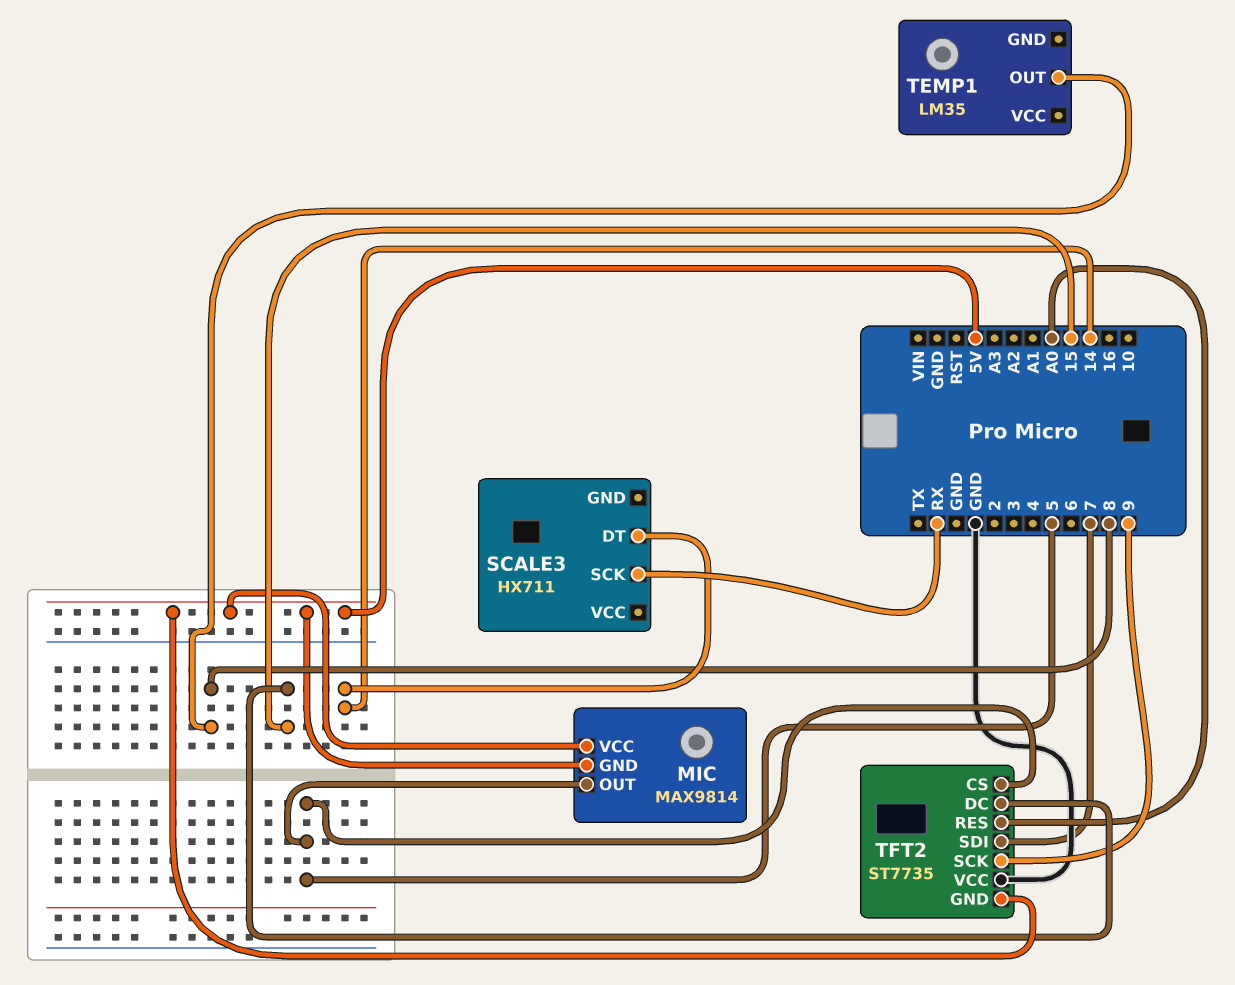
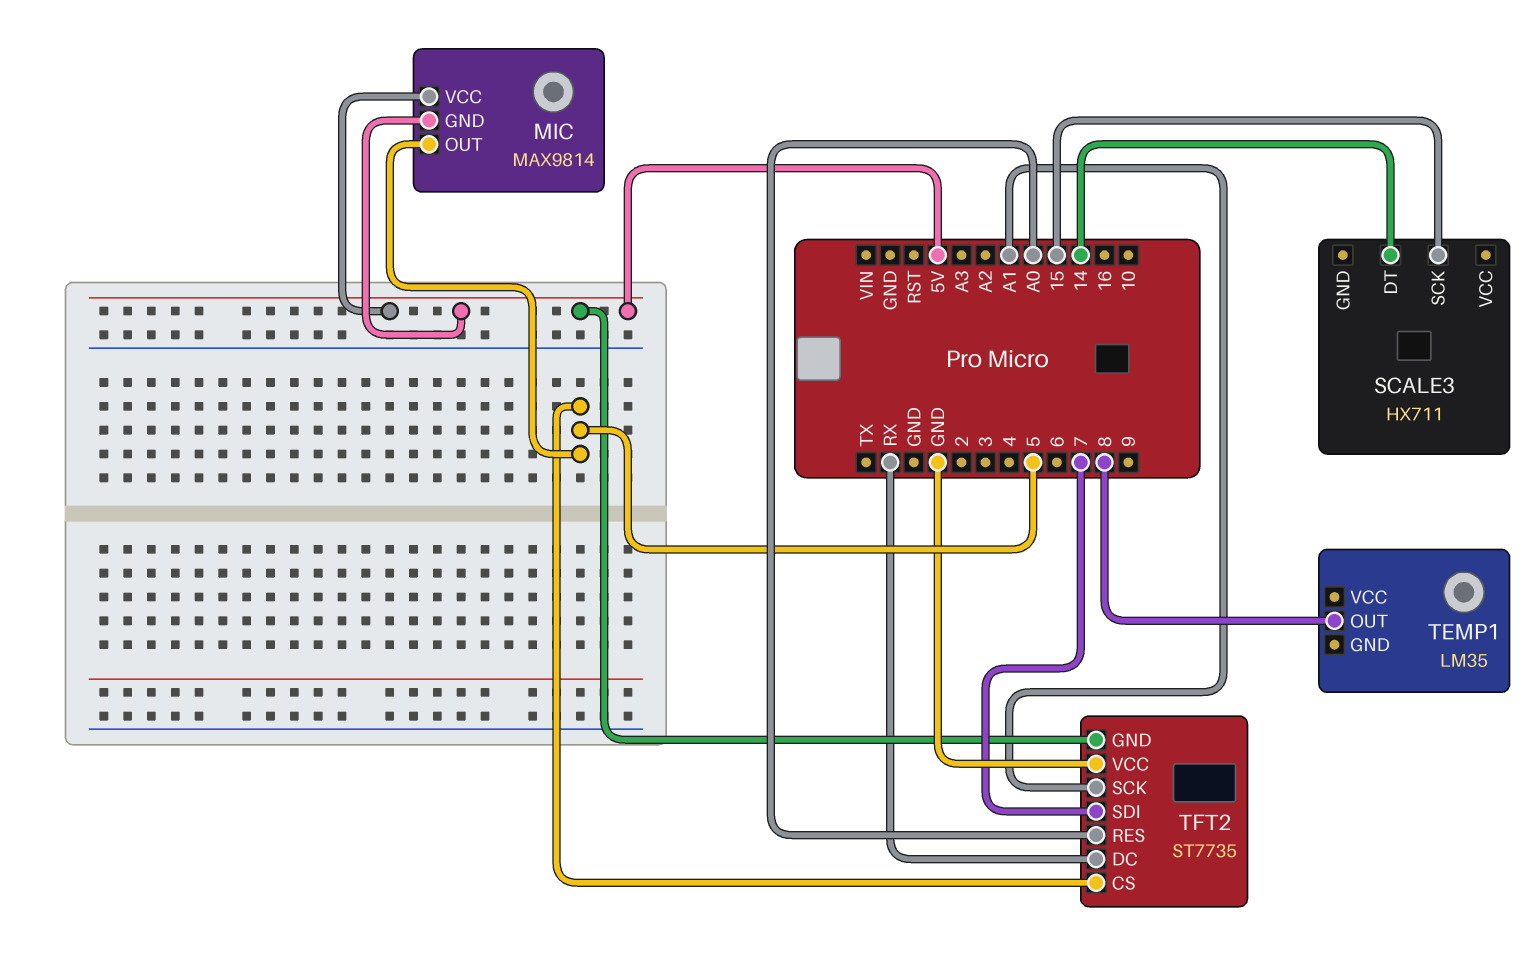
SCALE3 pin SCK: RX -> 15
TFT2 pin DC: 15 -> RX
TFT2 pin SCK: 9 -> A1

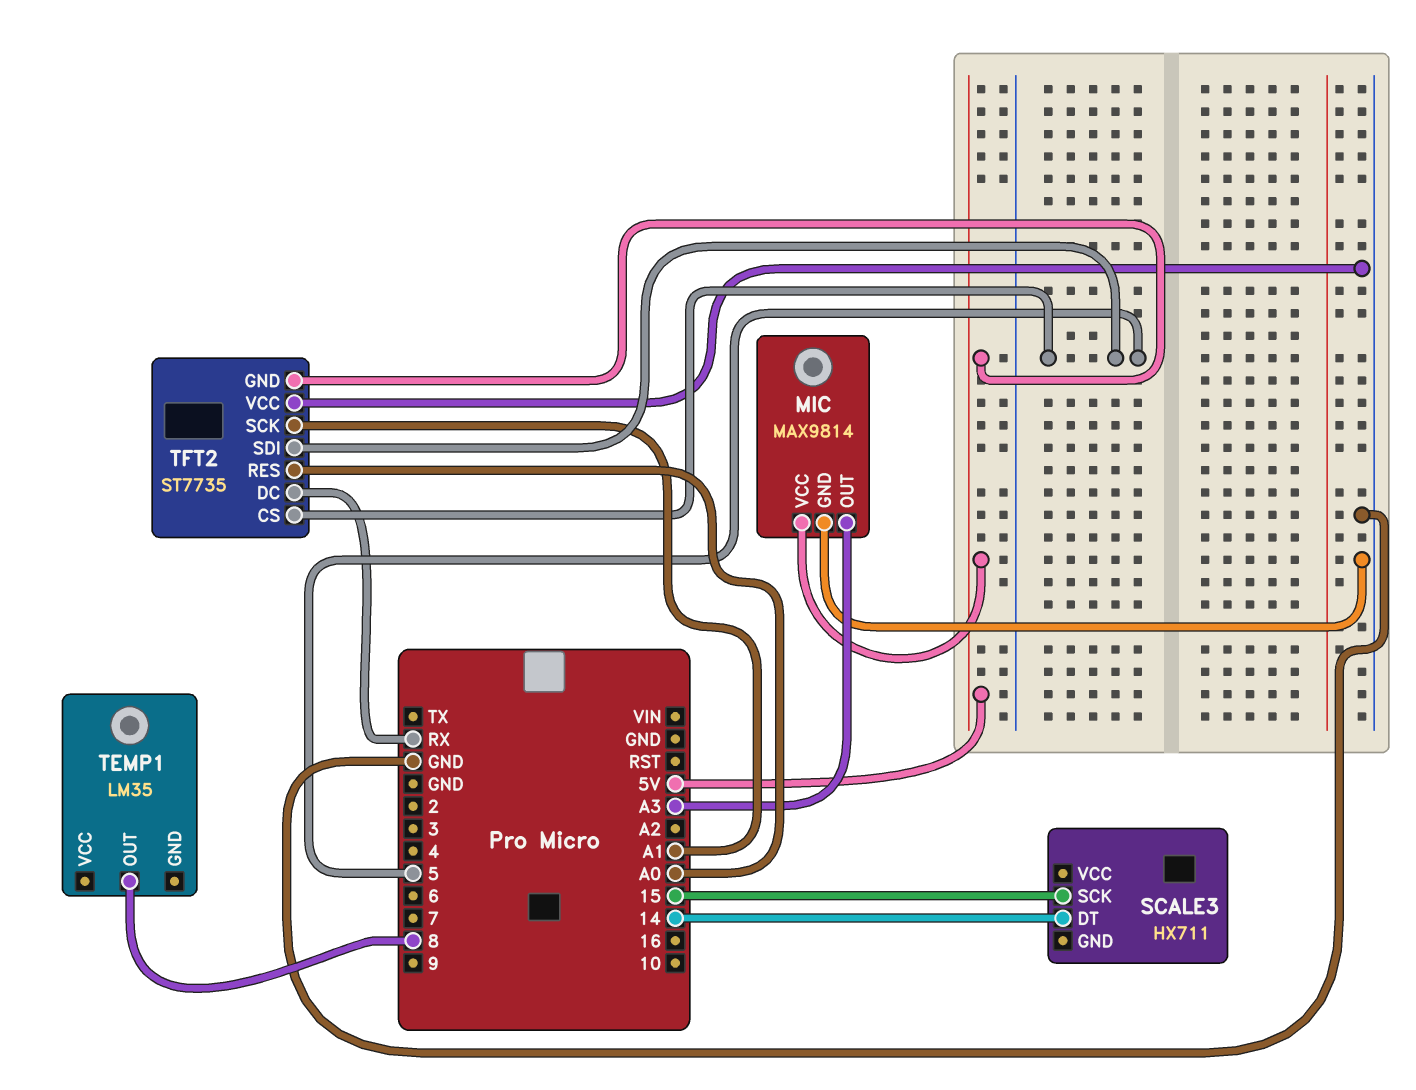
MIC pin GND: 5V -> GND
MIC pin OUT: 5 -> A3
TFT2 pin SDI: 7 -> 5

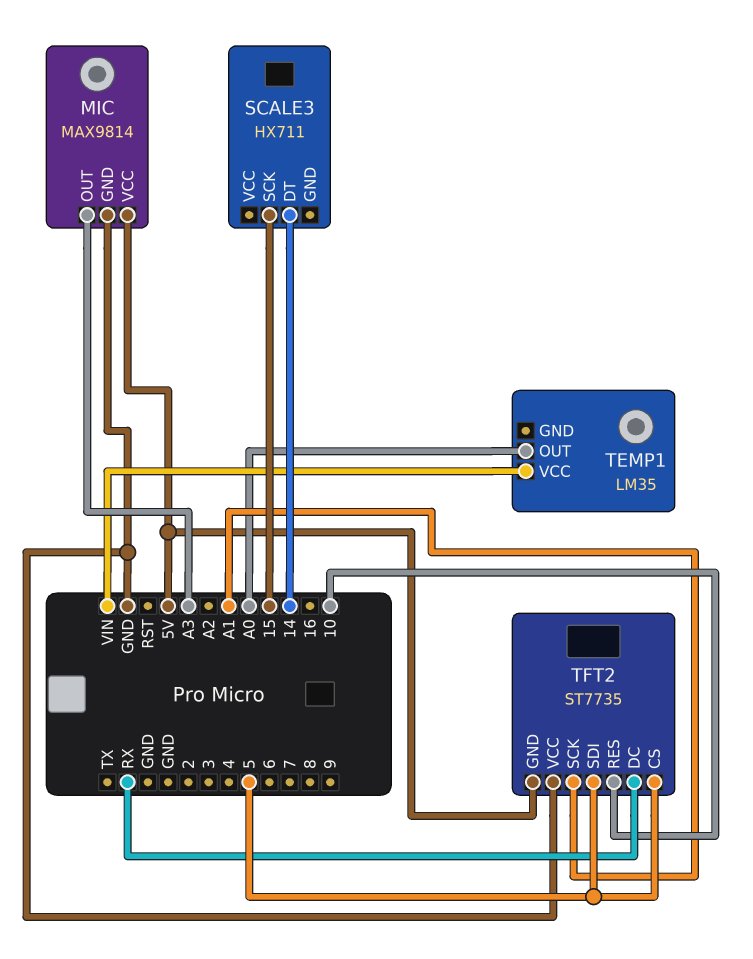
TEMP1 pin OUT: 8 -> A0
TEMP1 pin VCC: none -> VIN
TFT2 pin RES: A0 -> 10

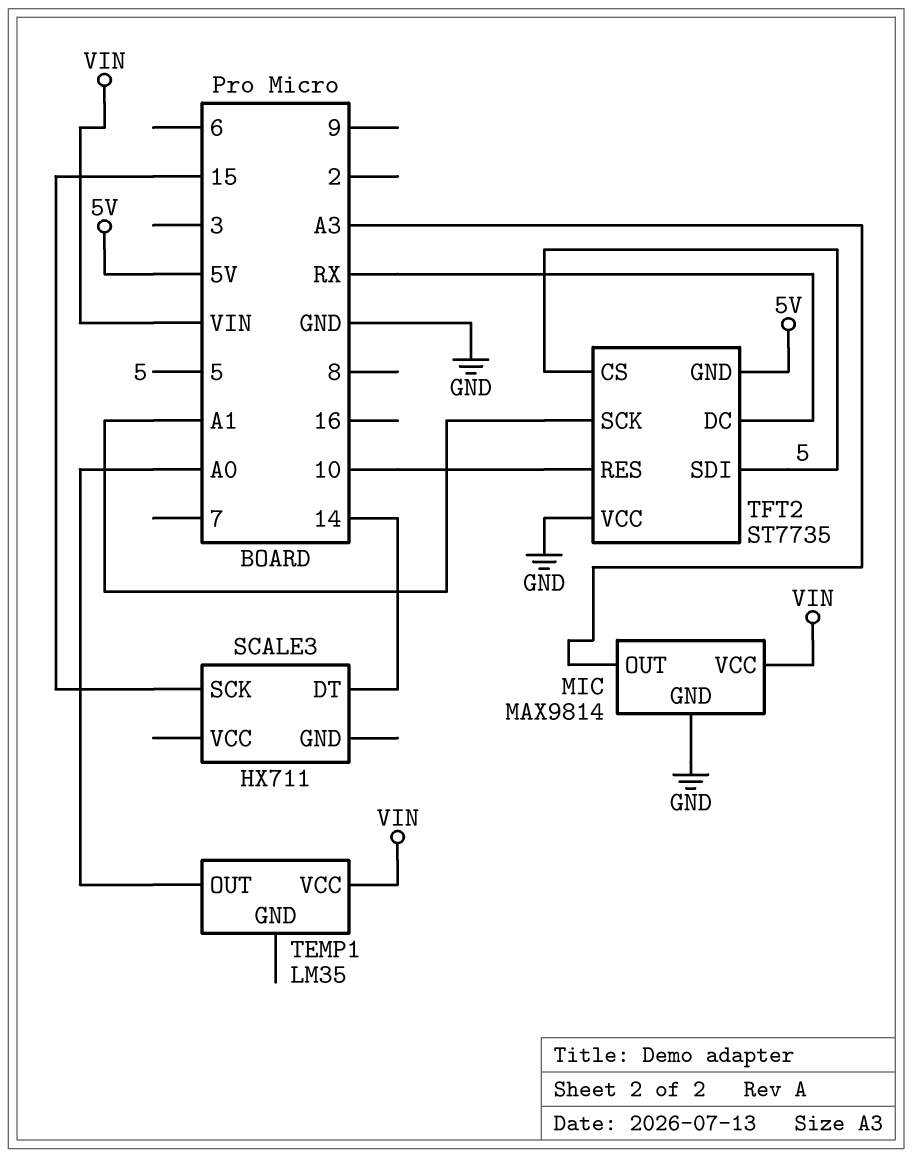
MIC pin VCC: 5V -> VIN

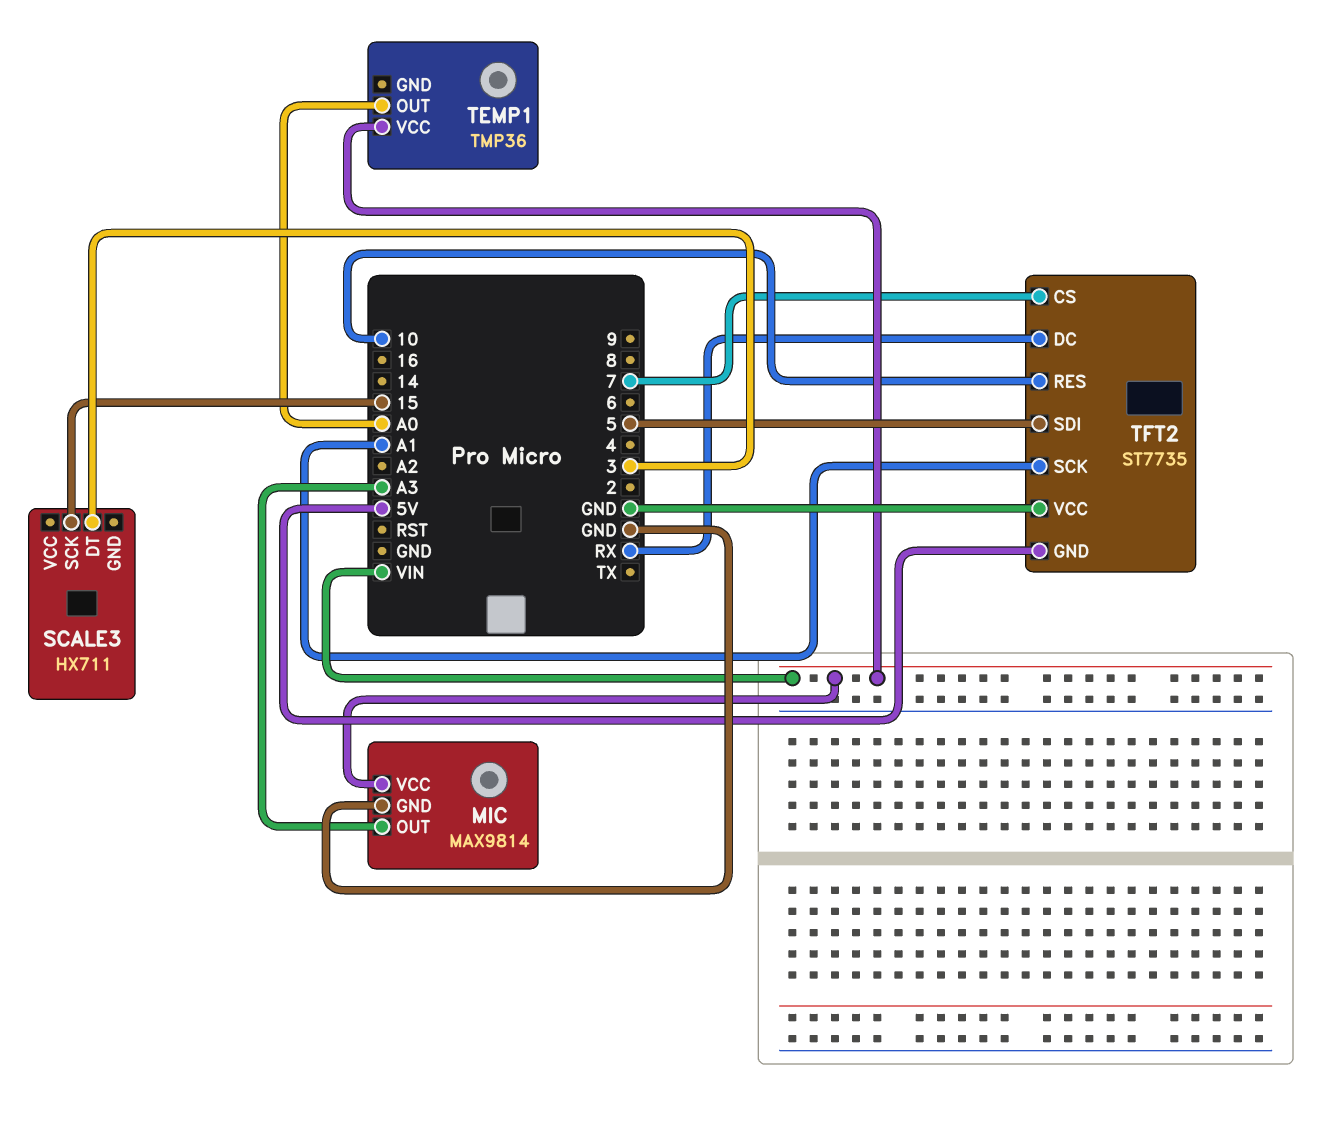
SCALE3 pin DT: 14 -> 3
TEMP1: LM35 -> TMP36
TFT2 pin CS: 5 -> 7

